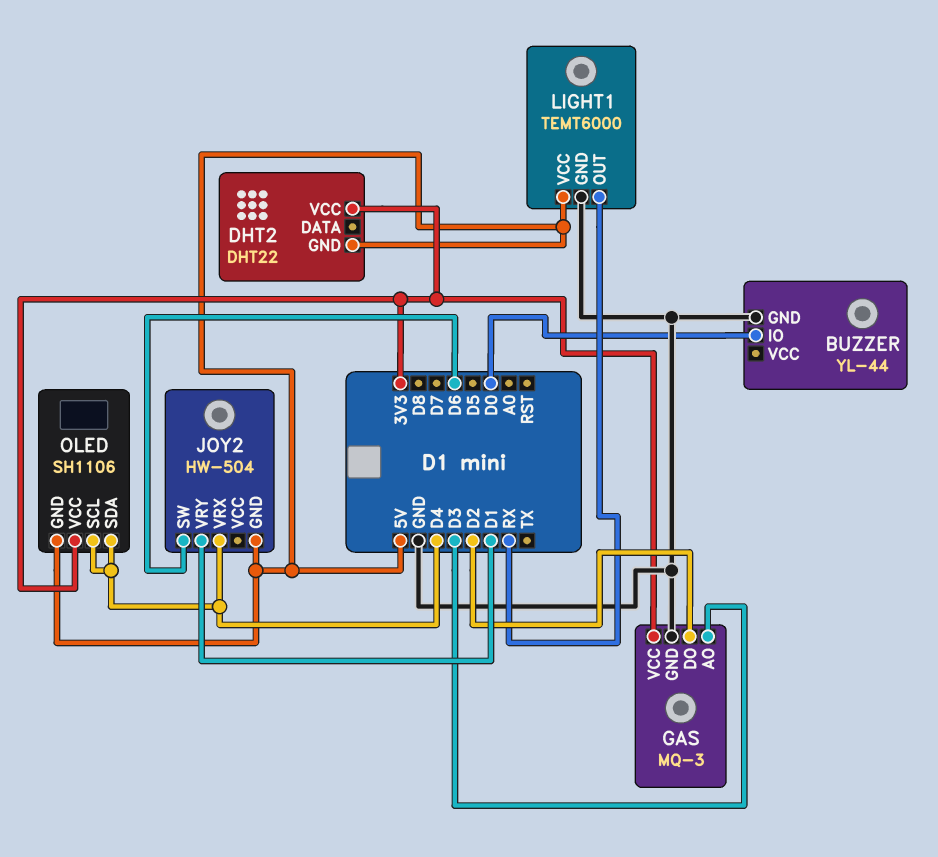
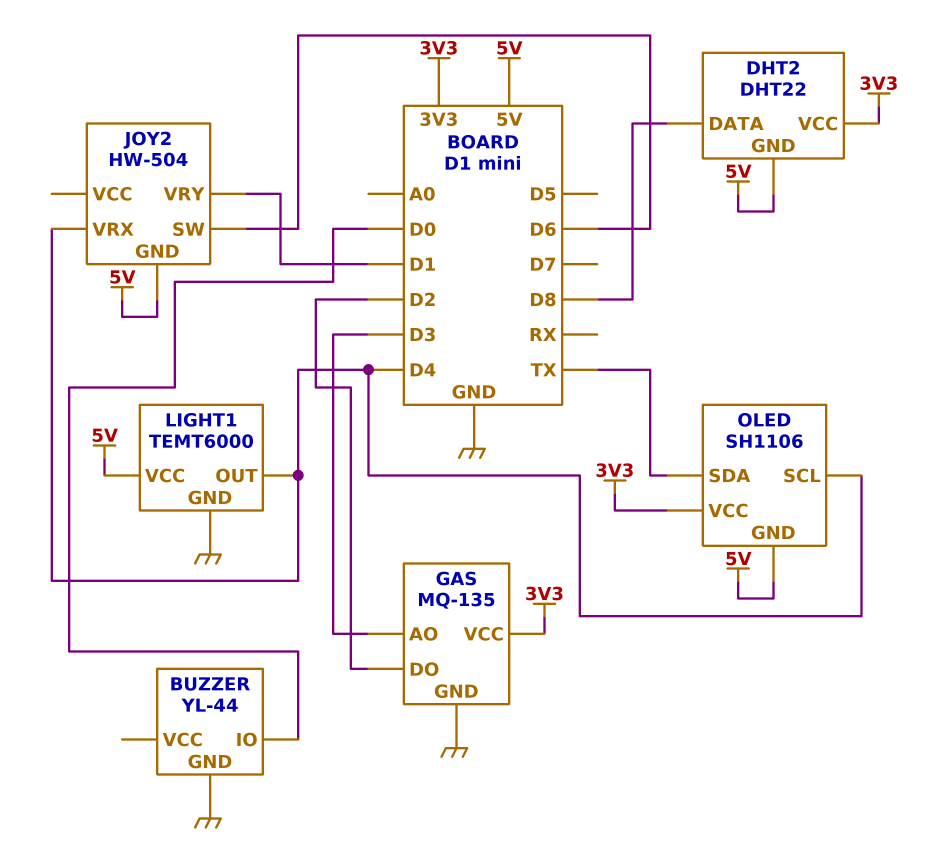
DHT2 pin DATA: none -> D8
GAS: MQ-3 -> MQ-135
LIGHT1 pin OUT: RX -> D4
OLED pin SDA: D4 -> TX

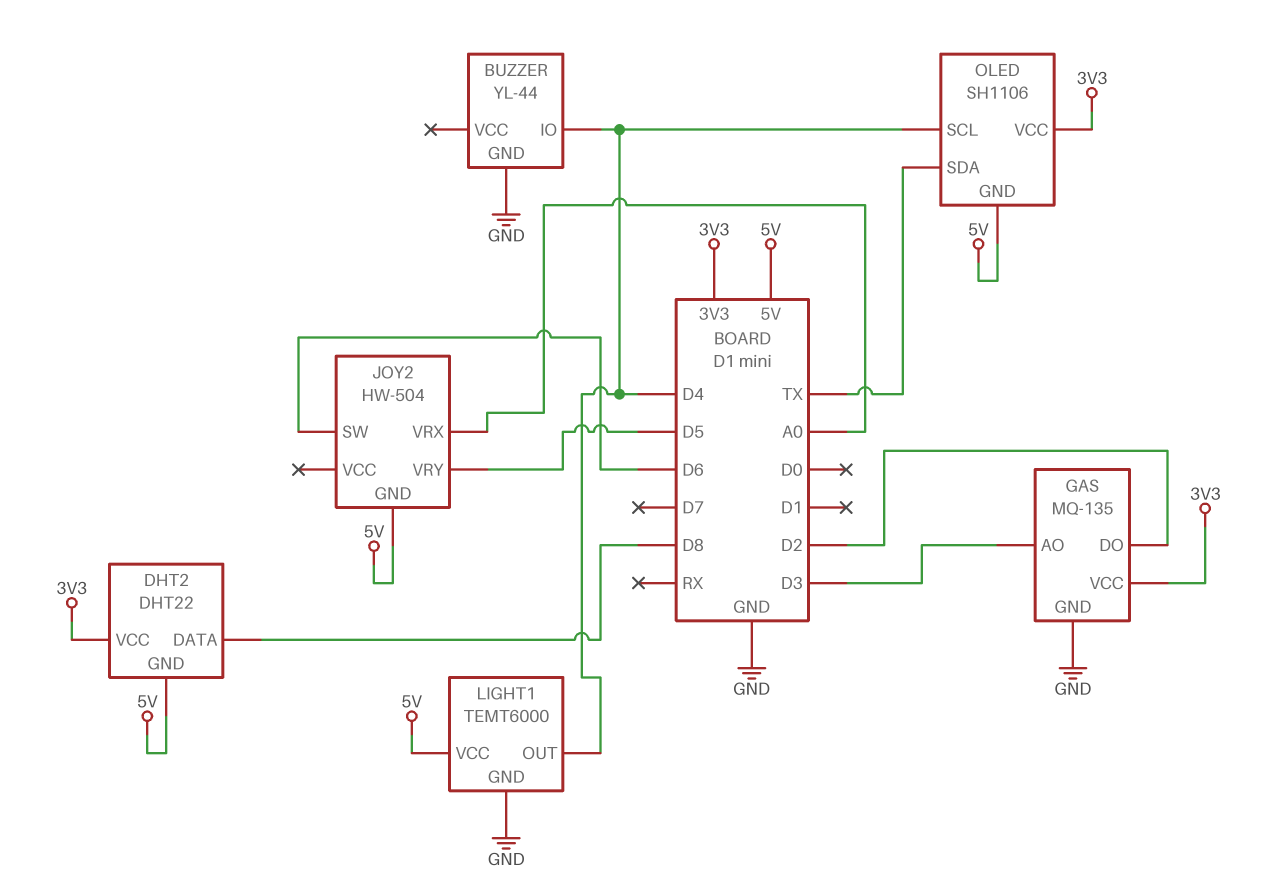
BUZZER pin IO: D0 -> D4
JOY2 pin VRX: D4 -> A0
JOY2 pin VRY: D1 -> D5

